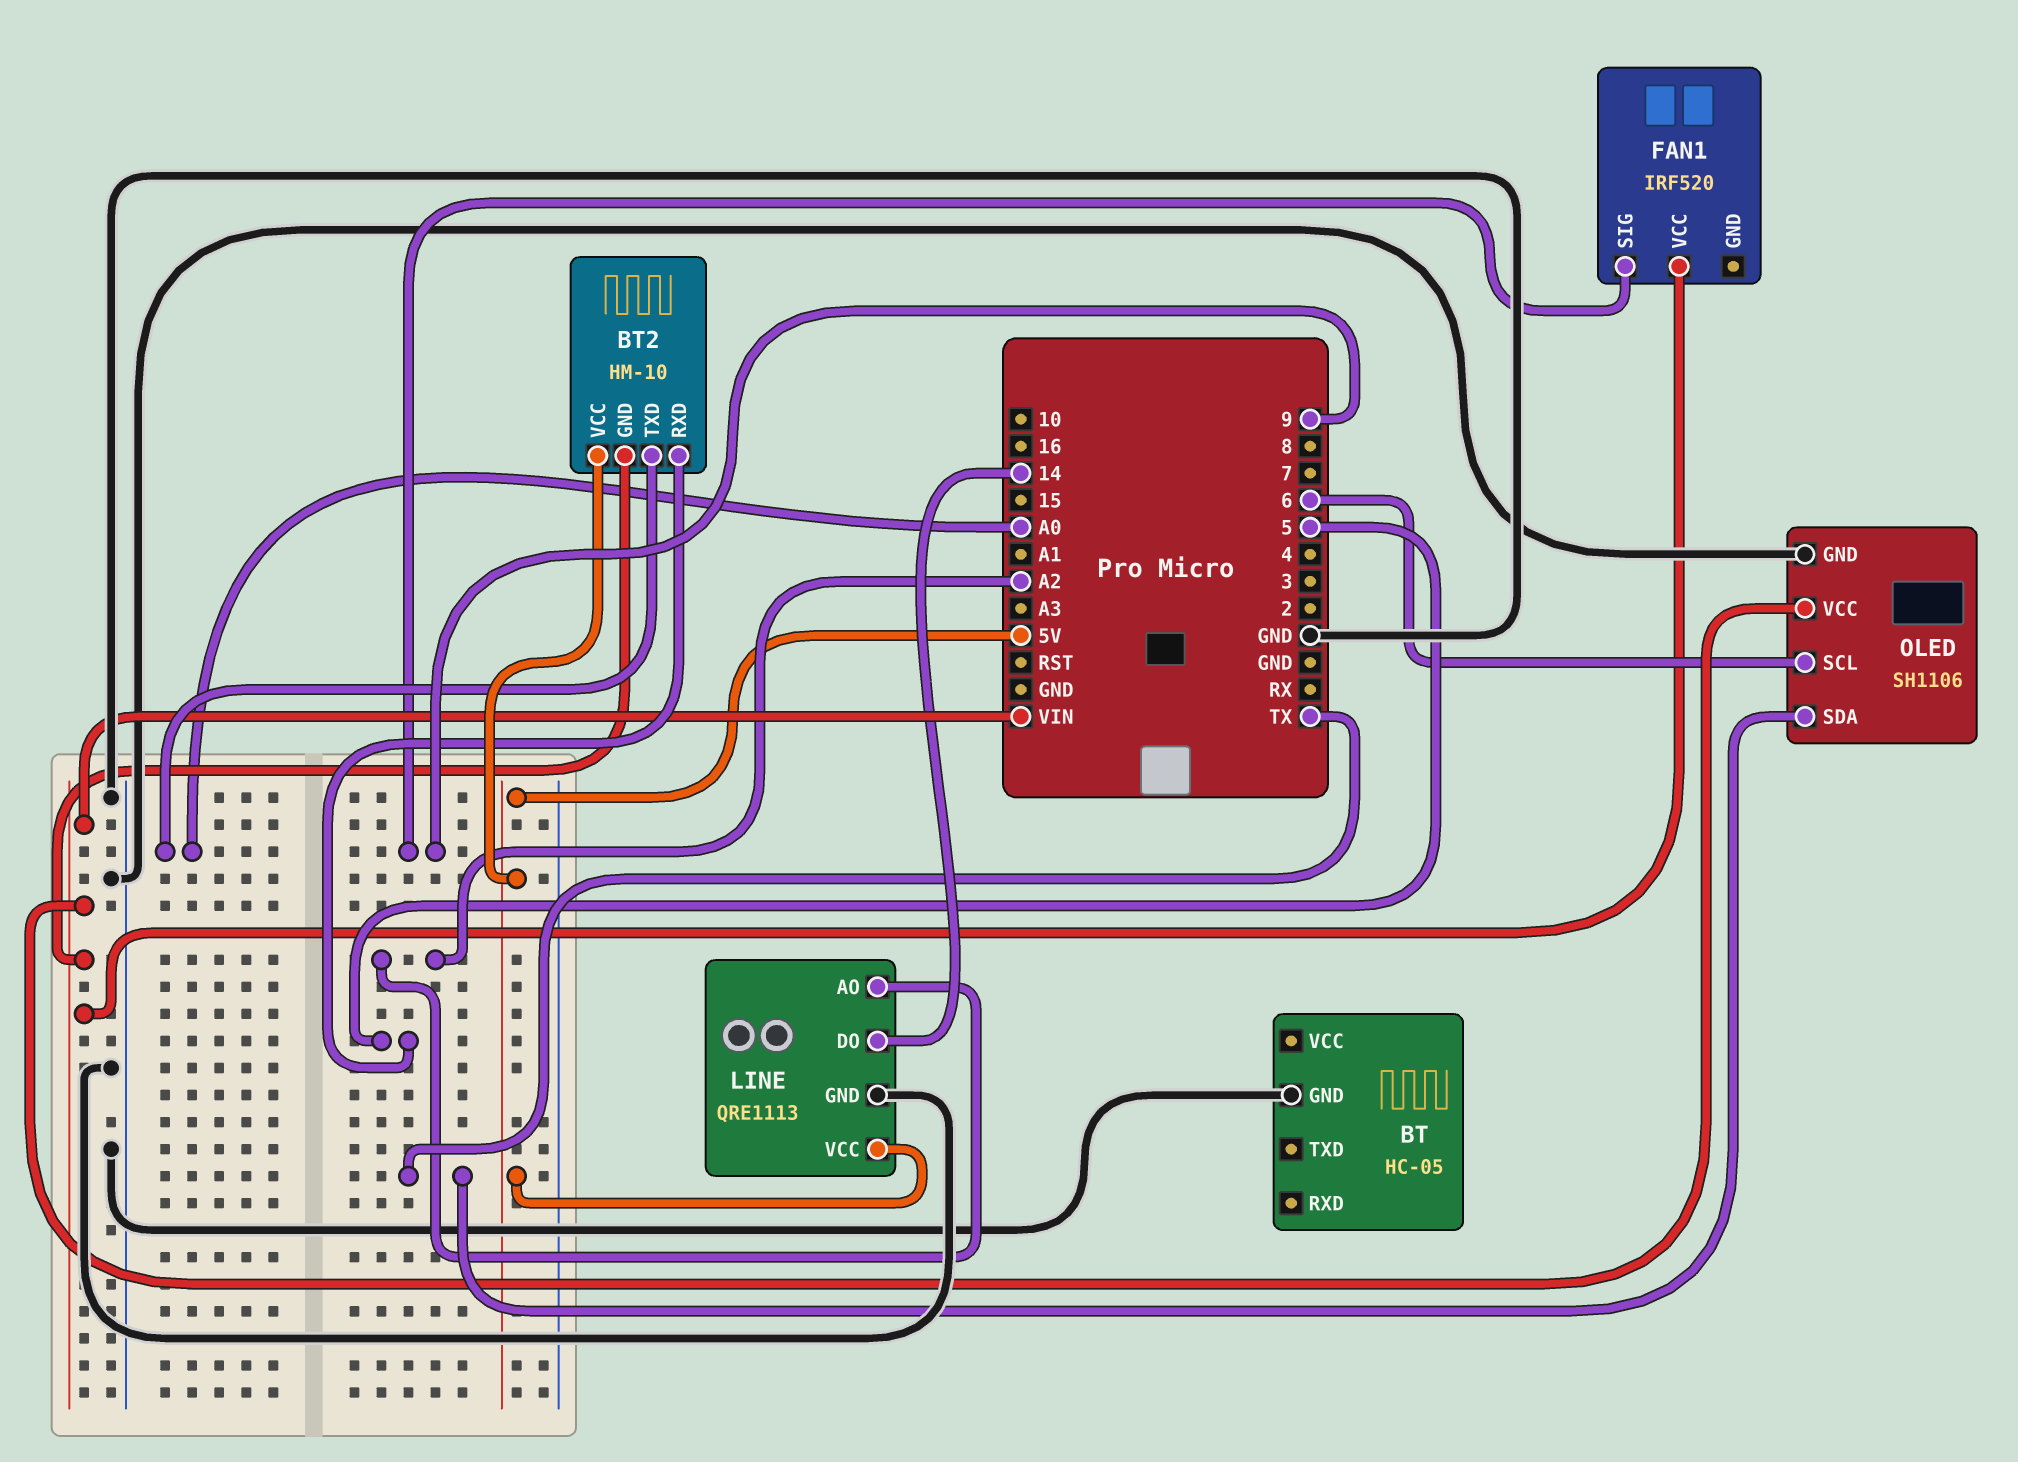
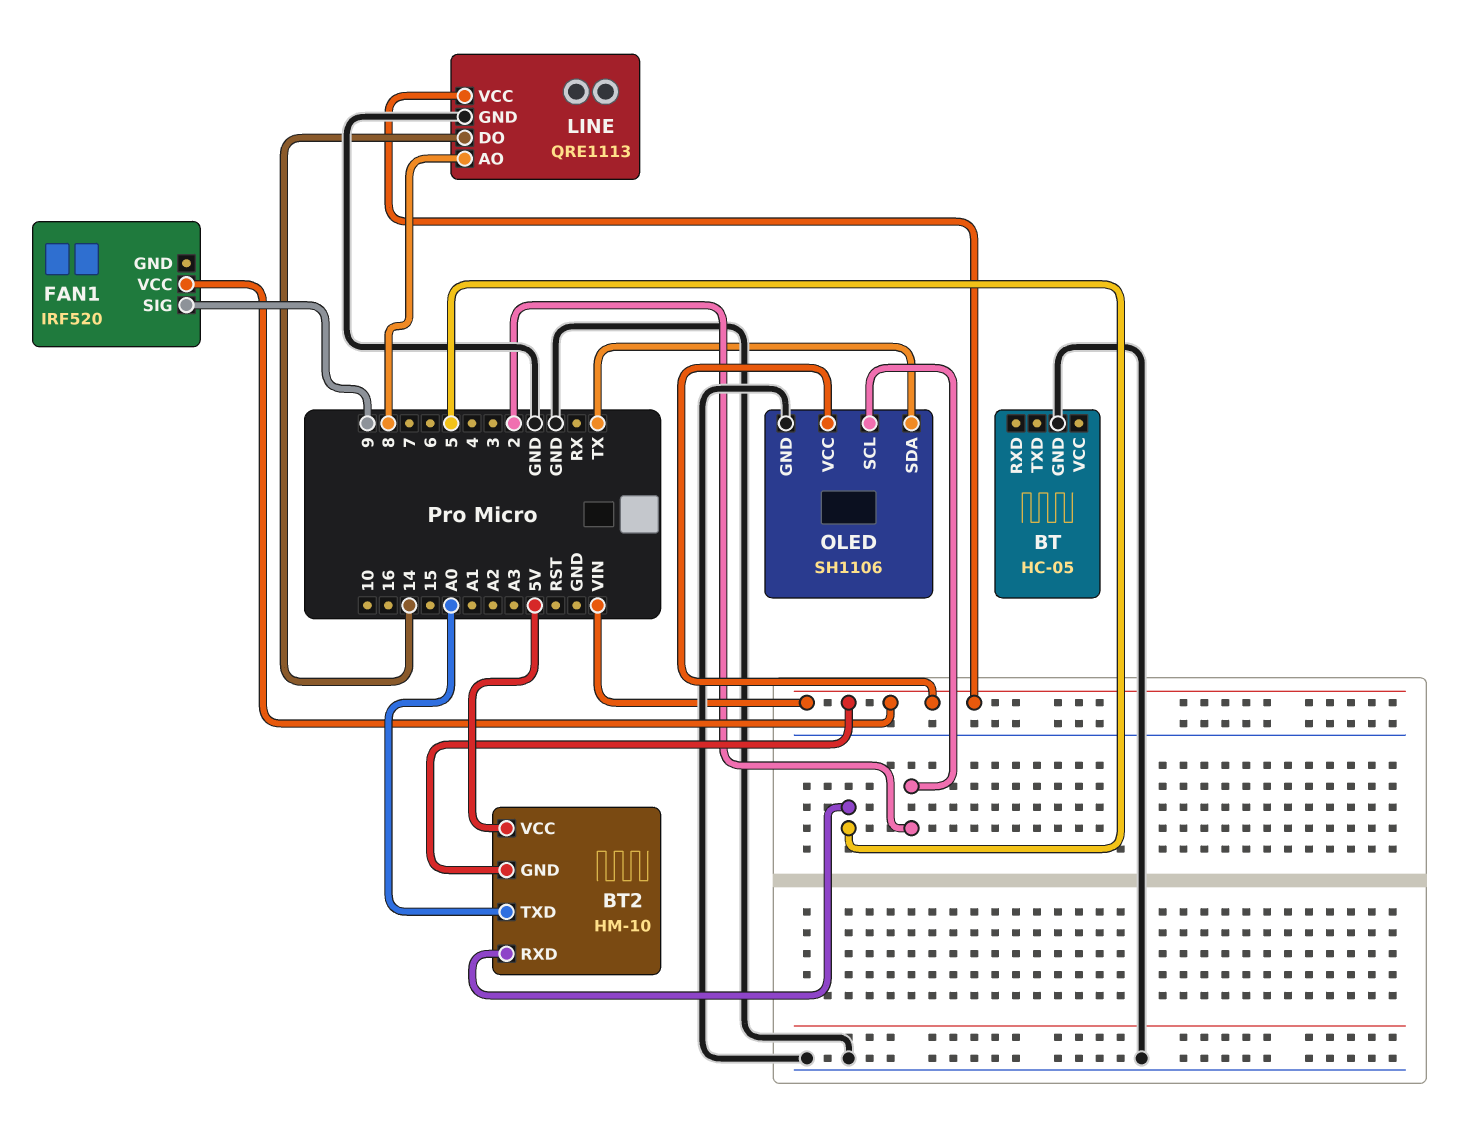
LINE pin AO: A2 -> 8
LINE pin VCC: 5V -> VIN
OLED pin SCL: 6 -> 2

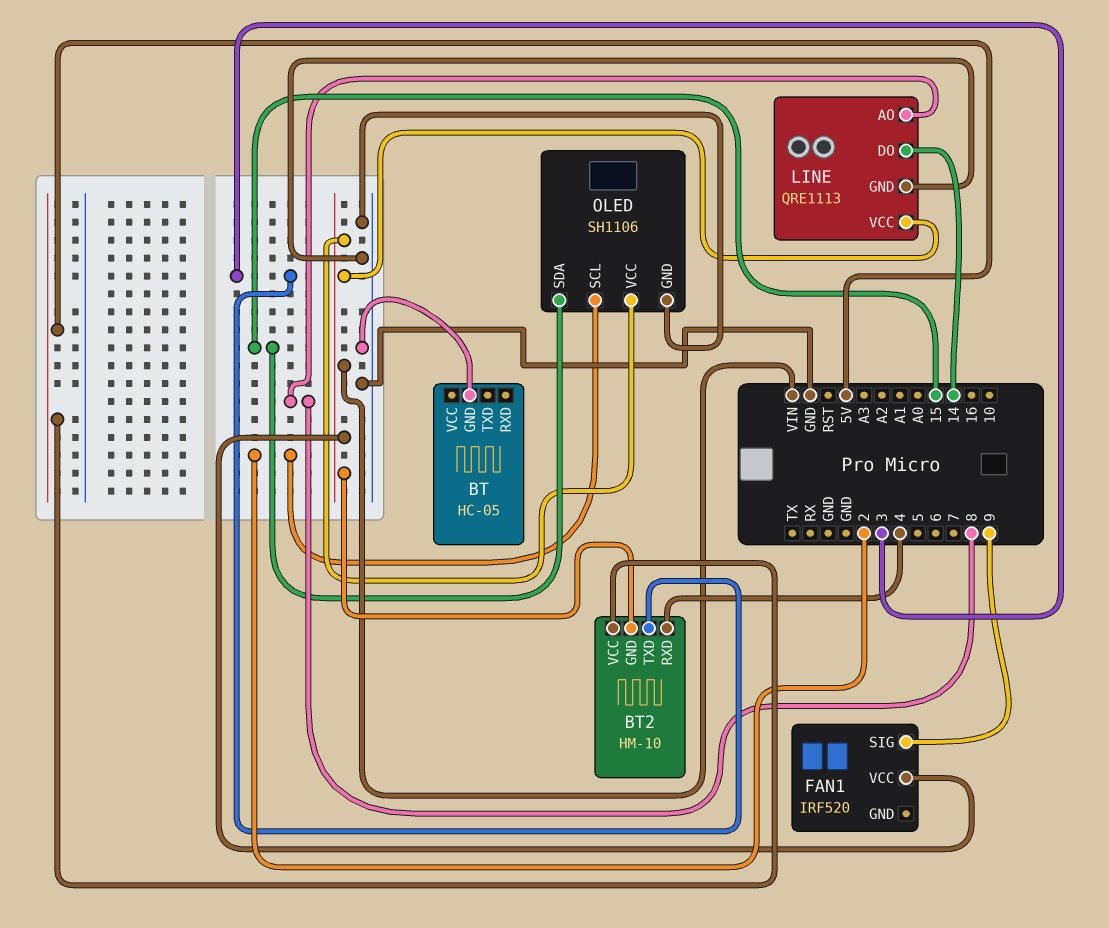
BT2 pin RXD: 5 -> 4
BT2 pin TXD: A0 -> 3
OLED pin SDA: TX -> 15

